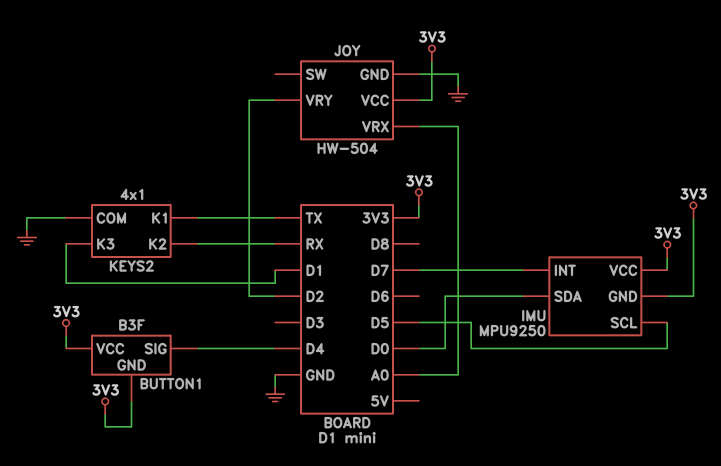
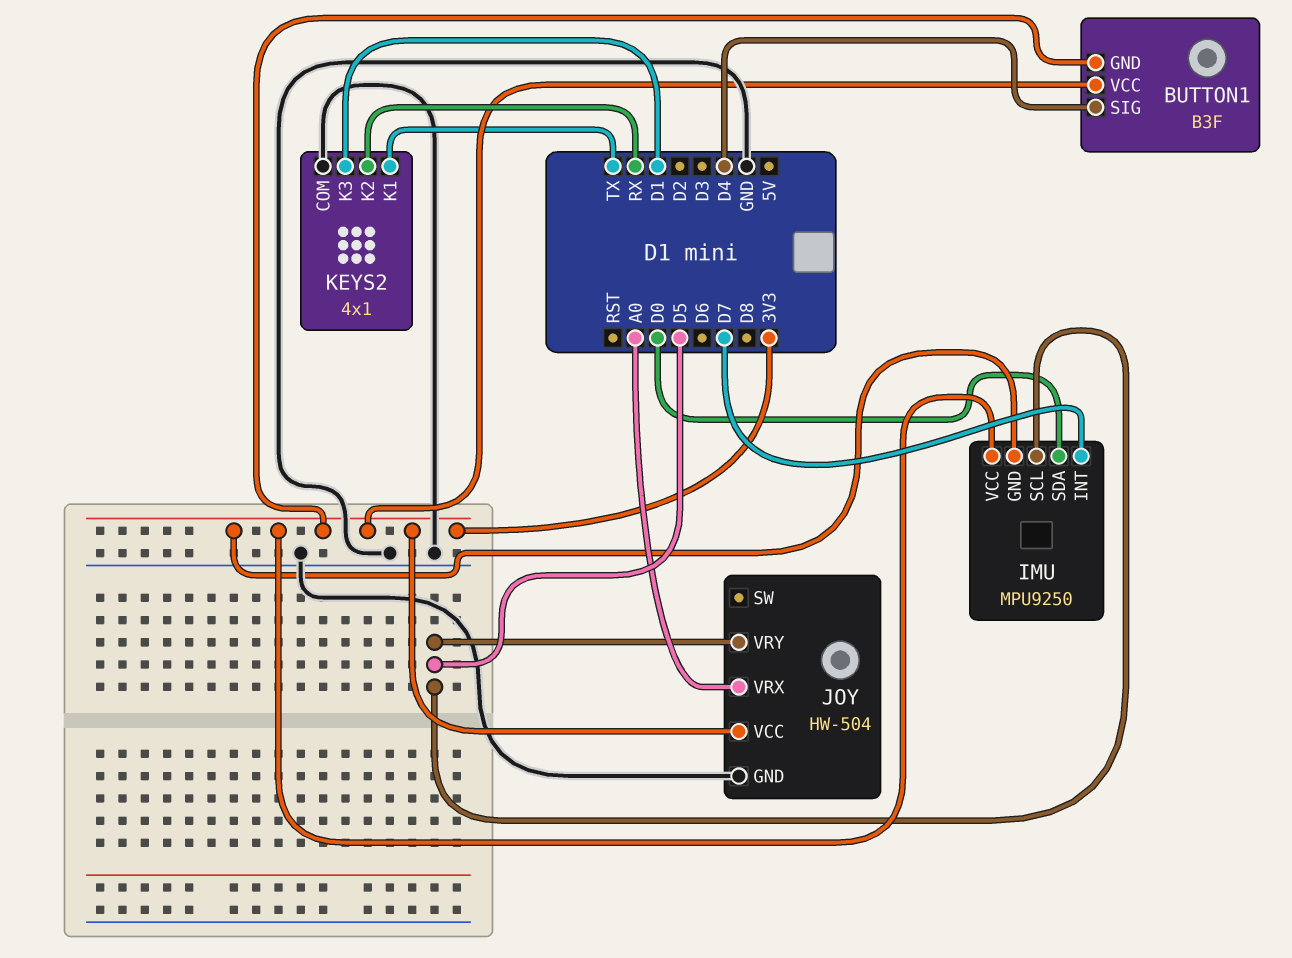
JOY pin VRY: D2 -> D5

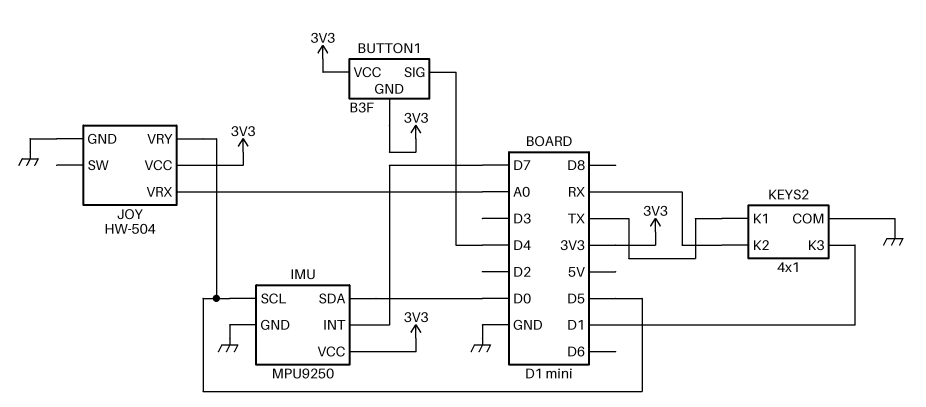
IMU pin GND: 3V3 -> GND

